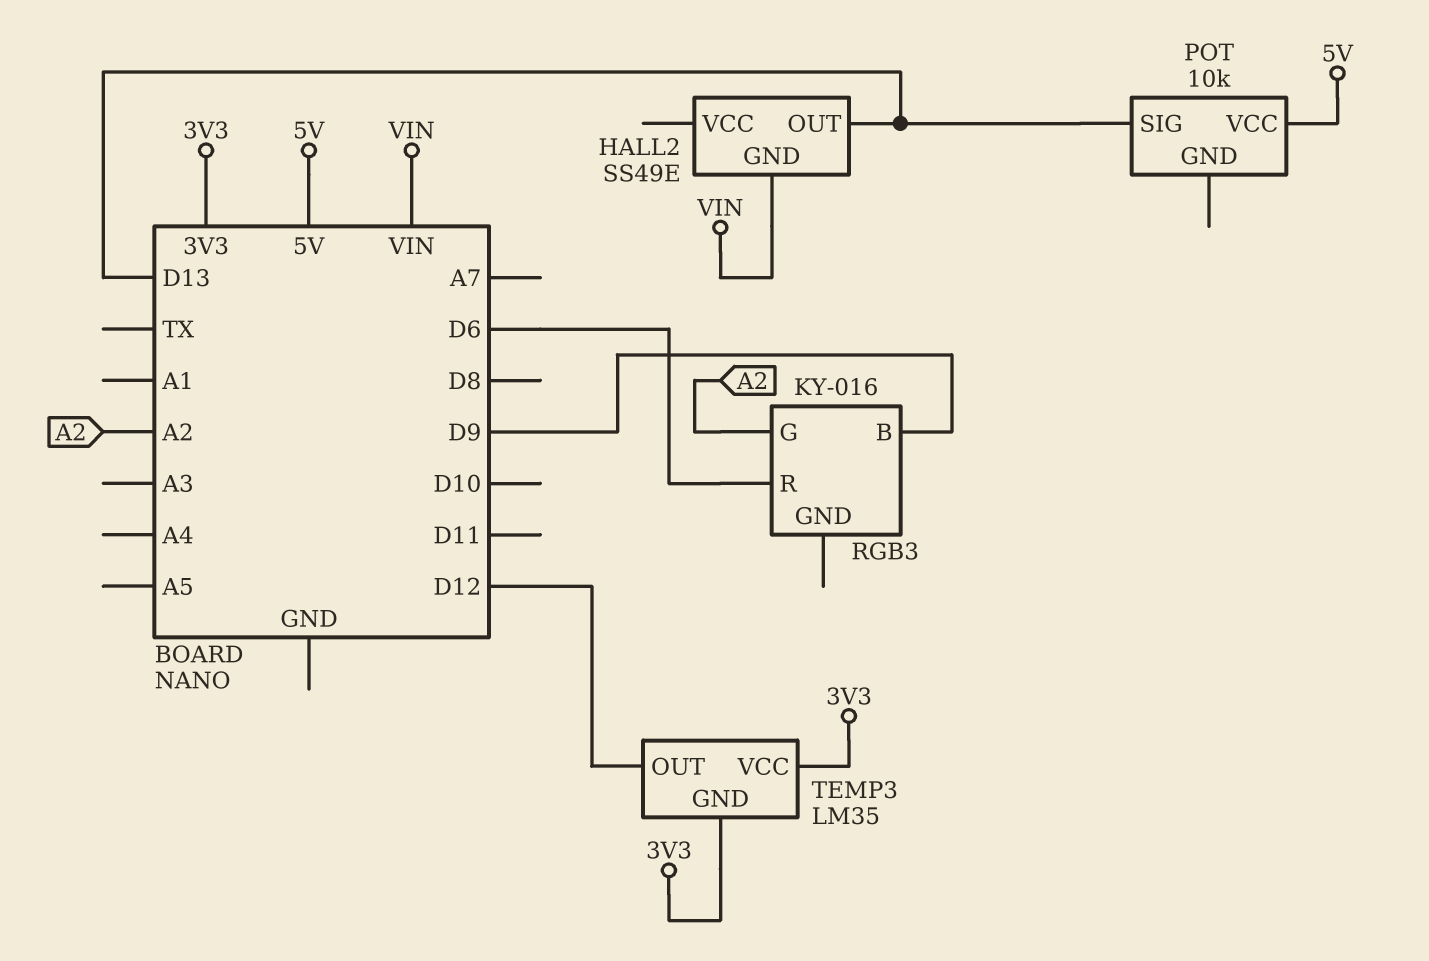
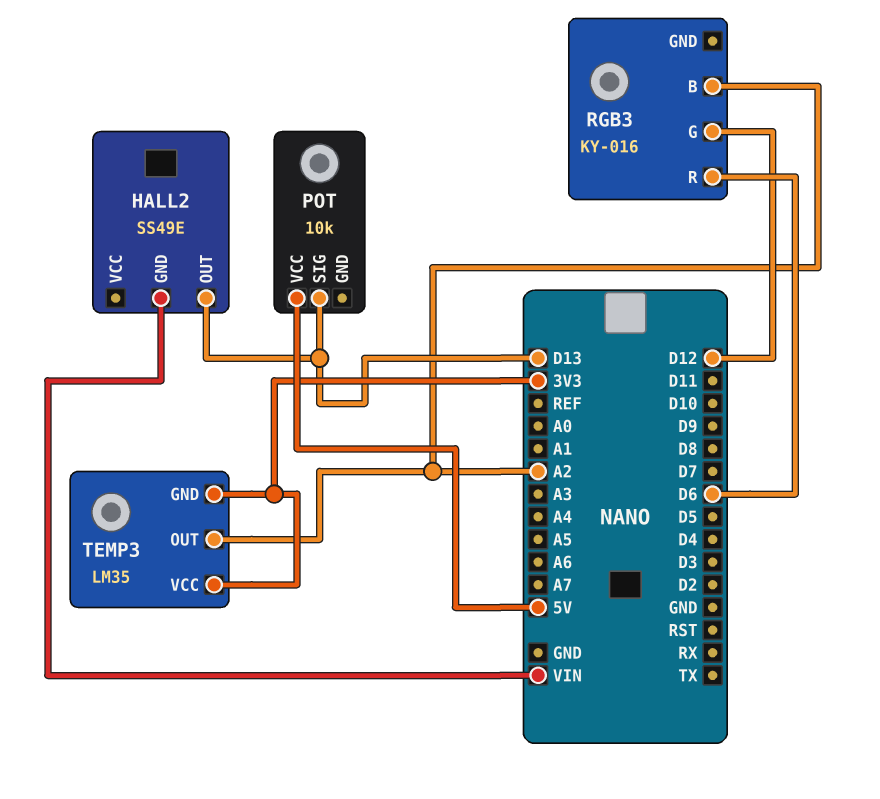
RGB3 pin B: D9 -> A2
RGB3 pin G: A2 -> D12
TEMP3 pin OUT: D12 -> A2

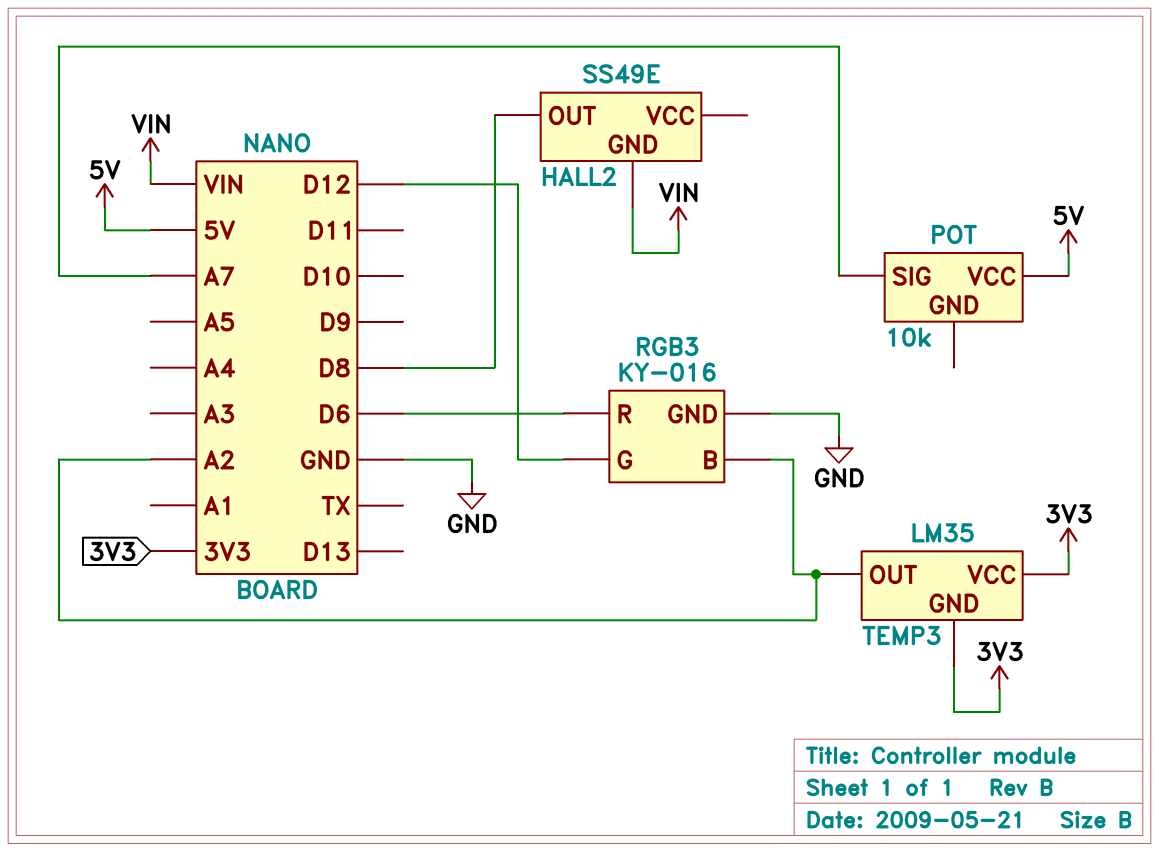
HALL2 pin OUT: D13 -> D8
POT pin SIG: D13 -> A7
RGB3 pin GND: none -> GND

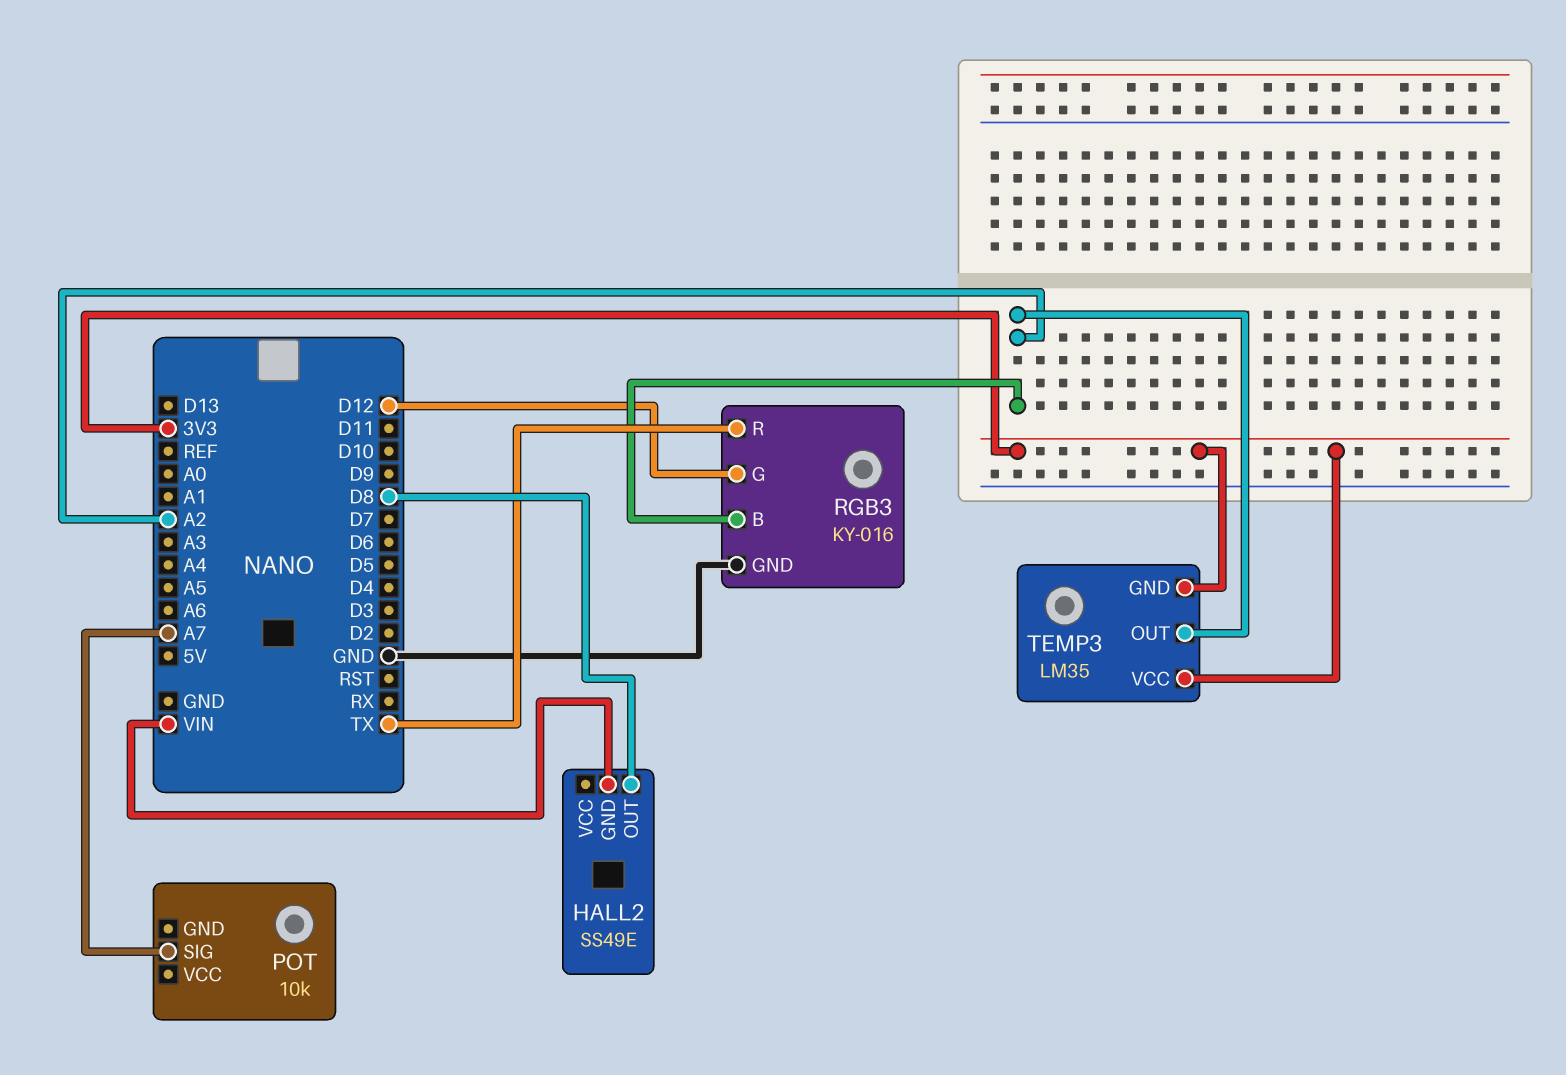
POT pin VCC: 5V -> none
RGB3 pin R: D6 -> TX

